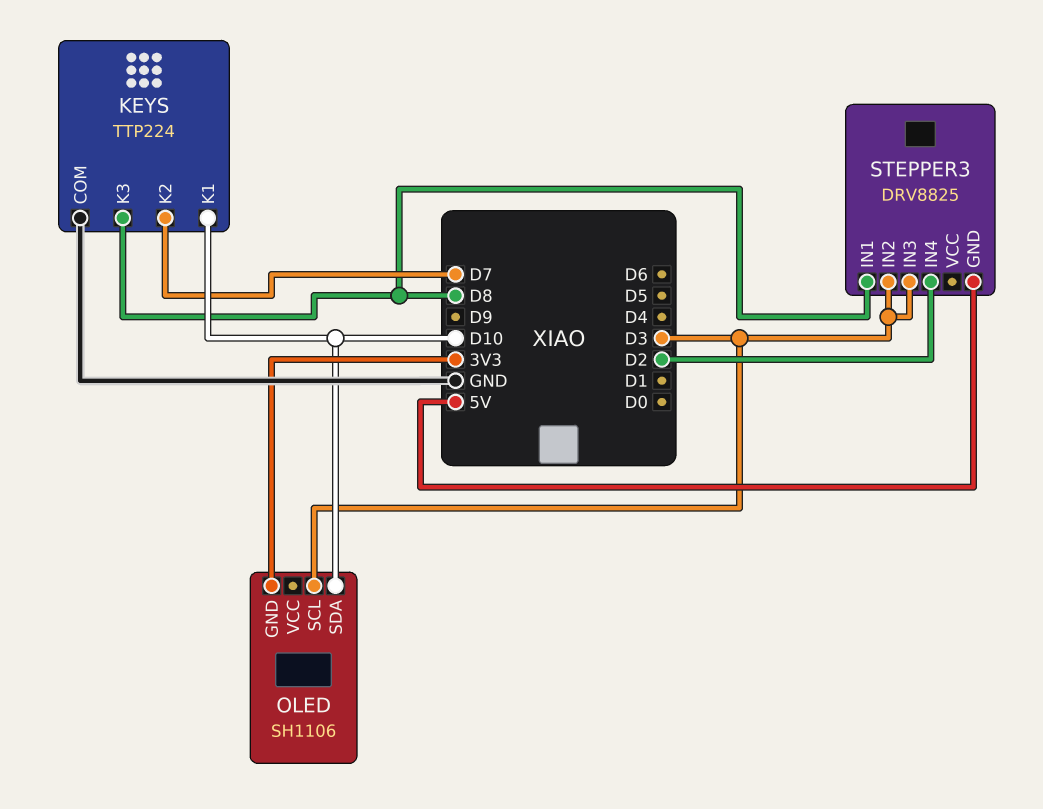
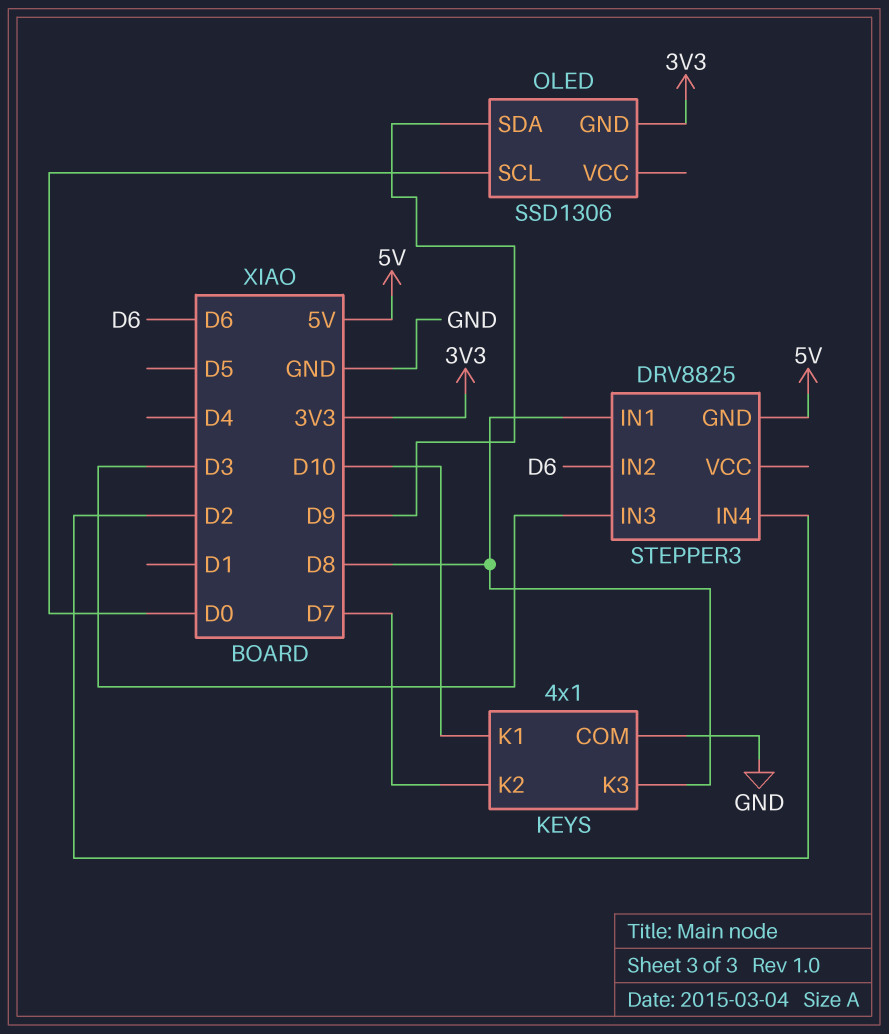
KEYS: TTP224 -> 4x1
OLED: SH1106 -> SSD1306
OLED pin SCL: D3 -> D0
OLED pin SDA: D10 -> D9
STEPPER3 pin IN2: D3 -> D6

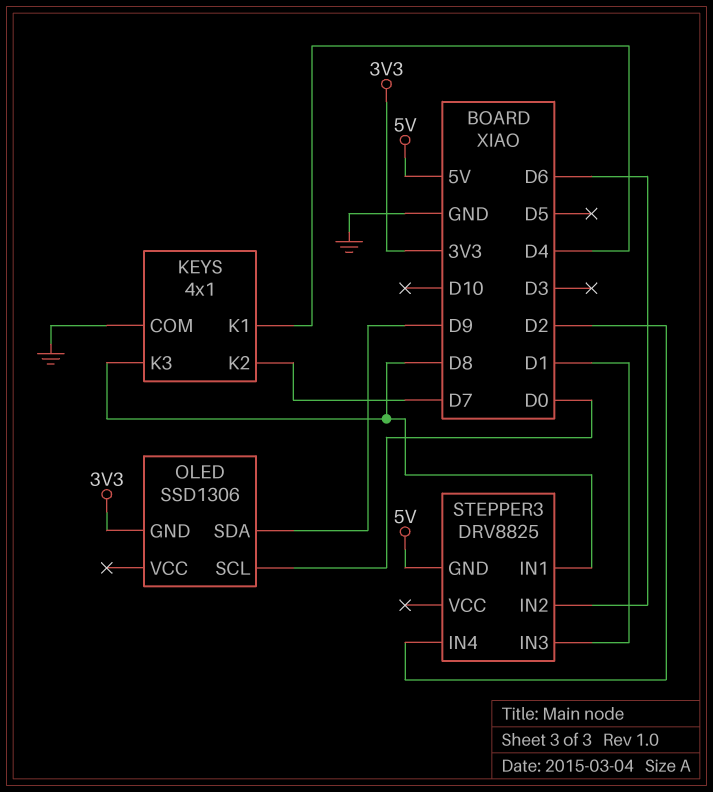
KEYS pin K1: D10 -> D4
STEPPER3 pin IN3: D3 -> D1

